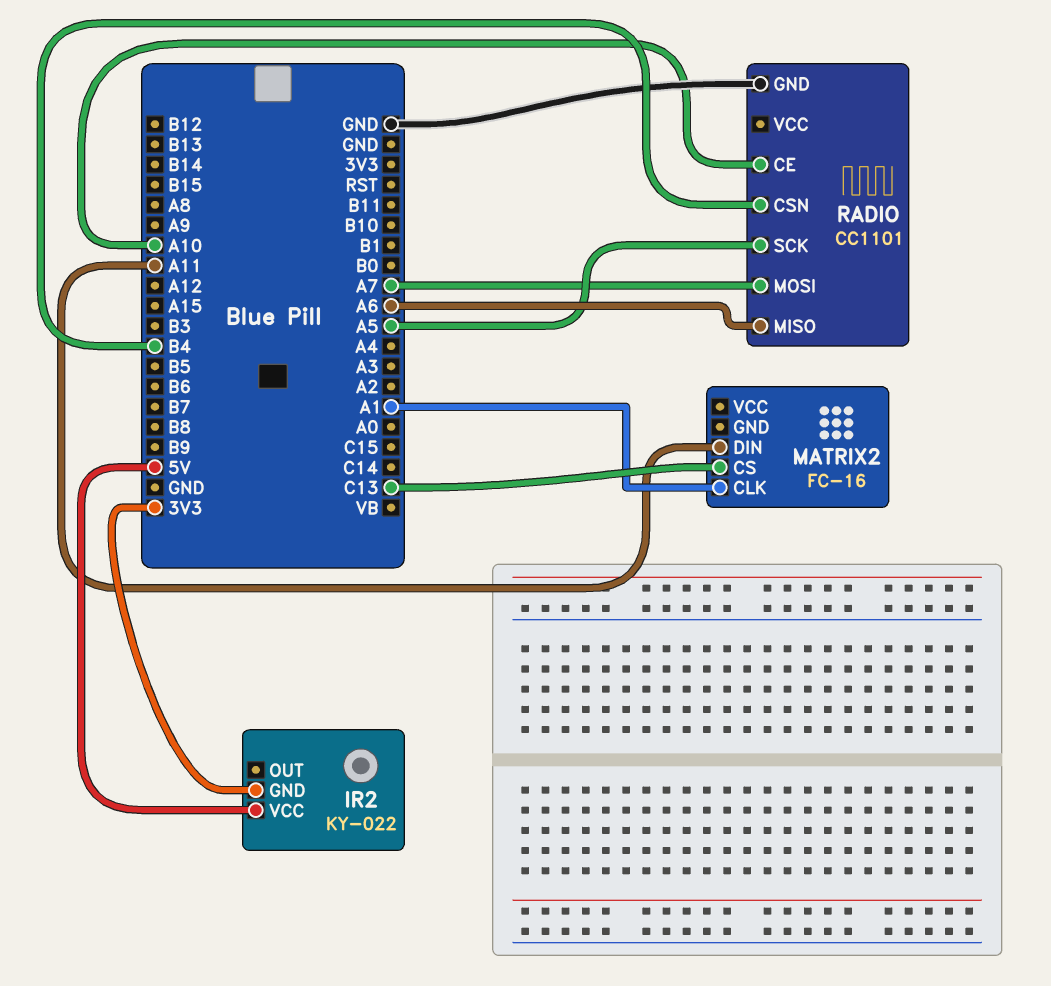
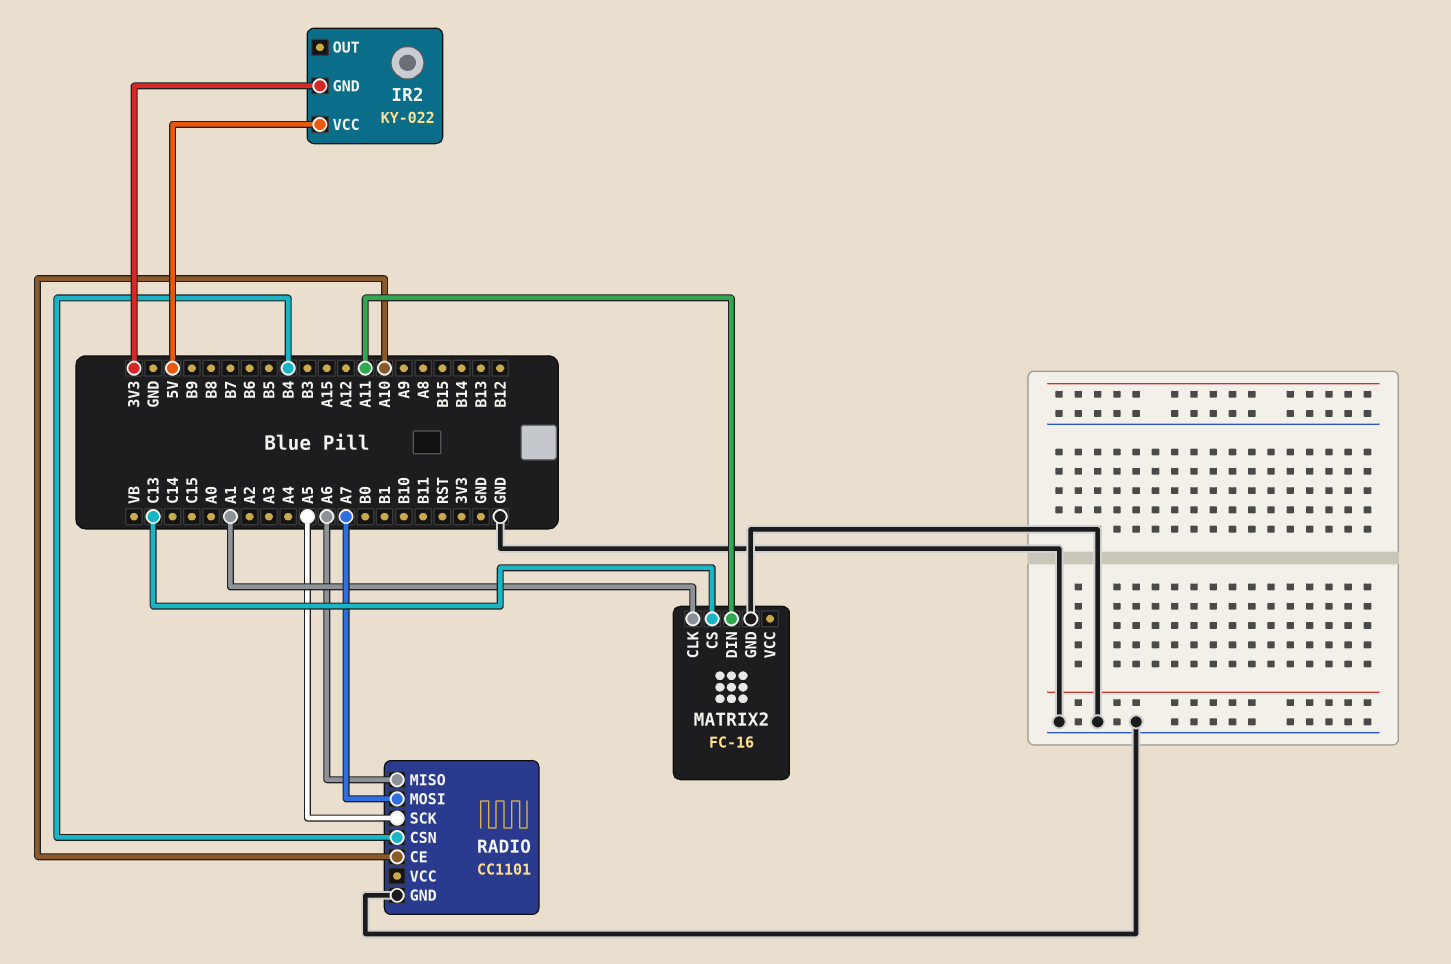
MATRIX2 pin GND: none -> GND

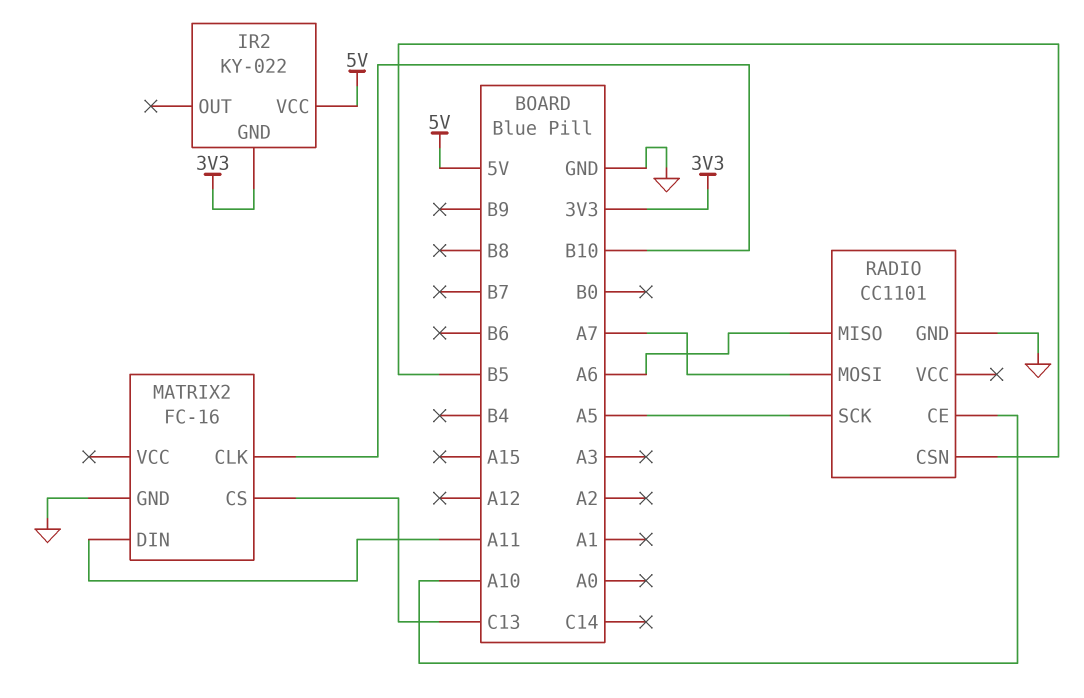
MATRIX2 pin CLK: A1 -> B10
RADIO pin CSN: B4 -> B5

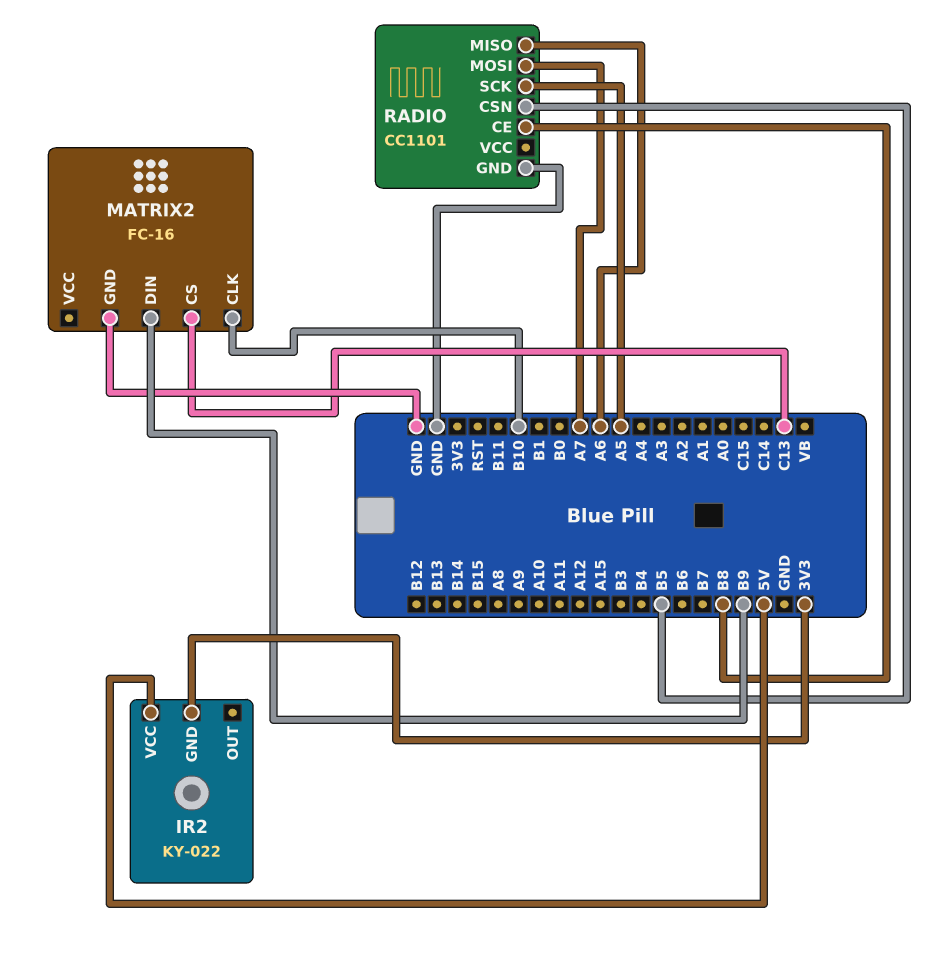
MATRIX2 pin DIN: A11 -> B9
RADIO pin CE: A10 -> B8

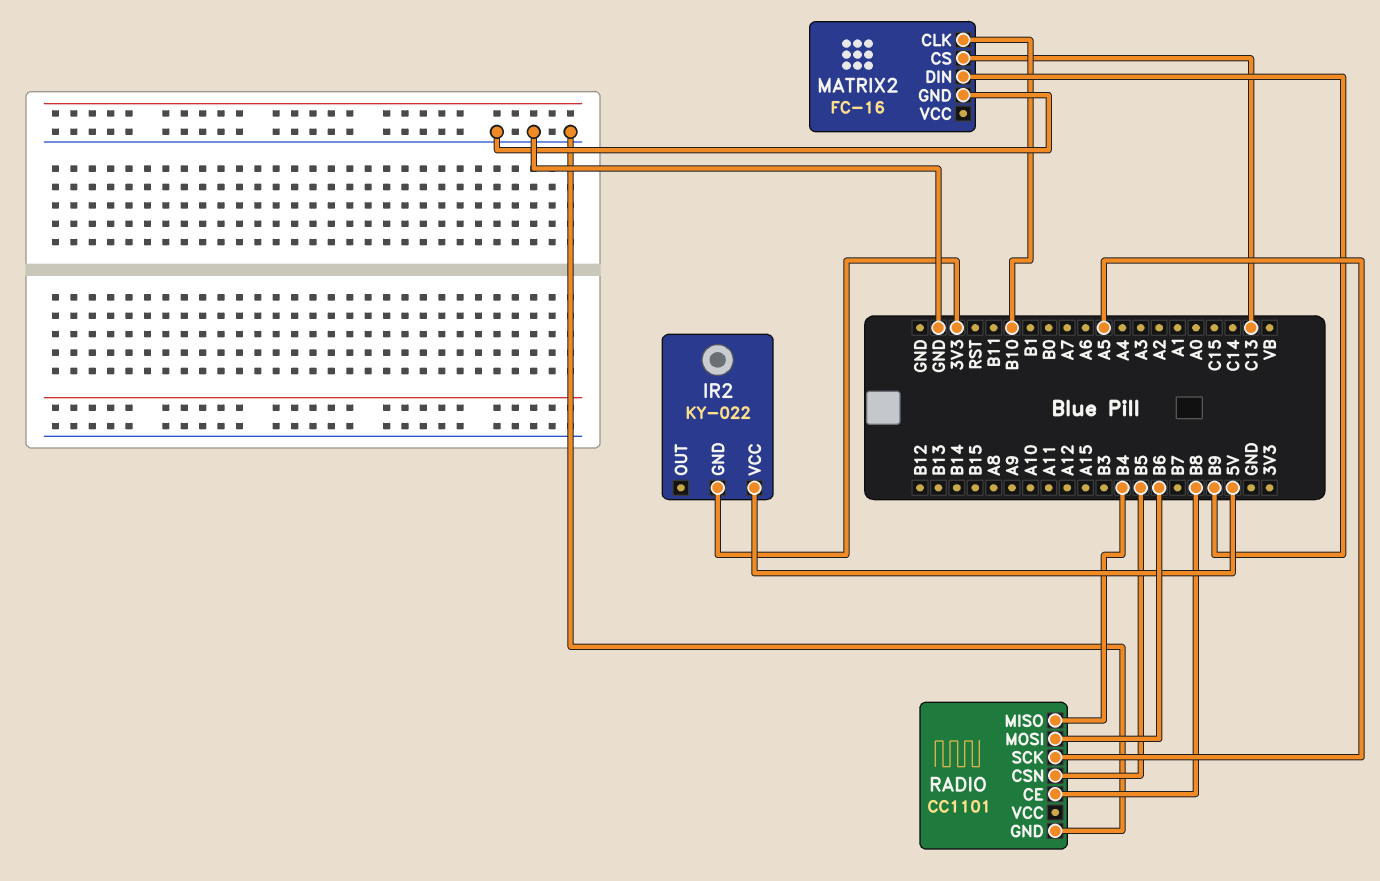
RADIO pin MISO: A6 -> B4
RADIO pin MOSI: A7 -> B6

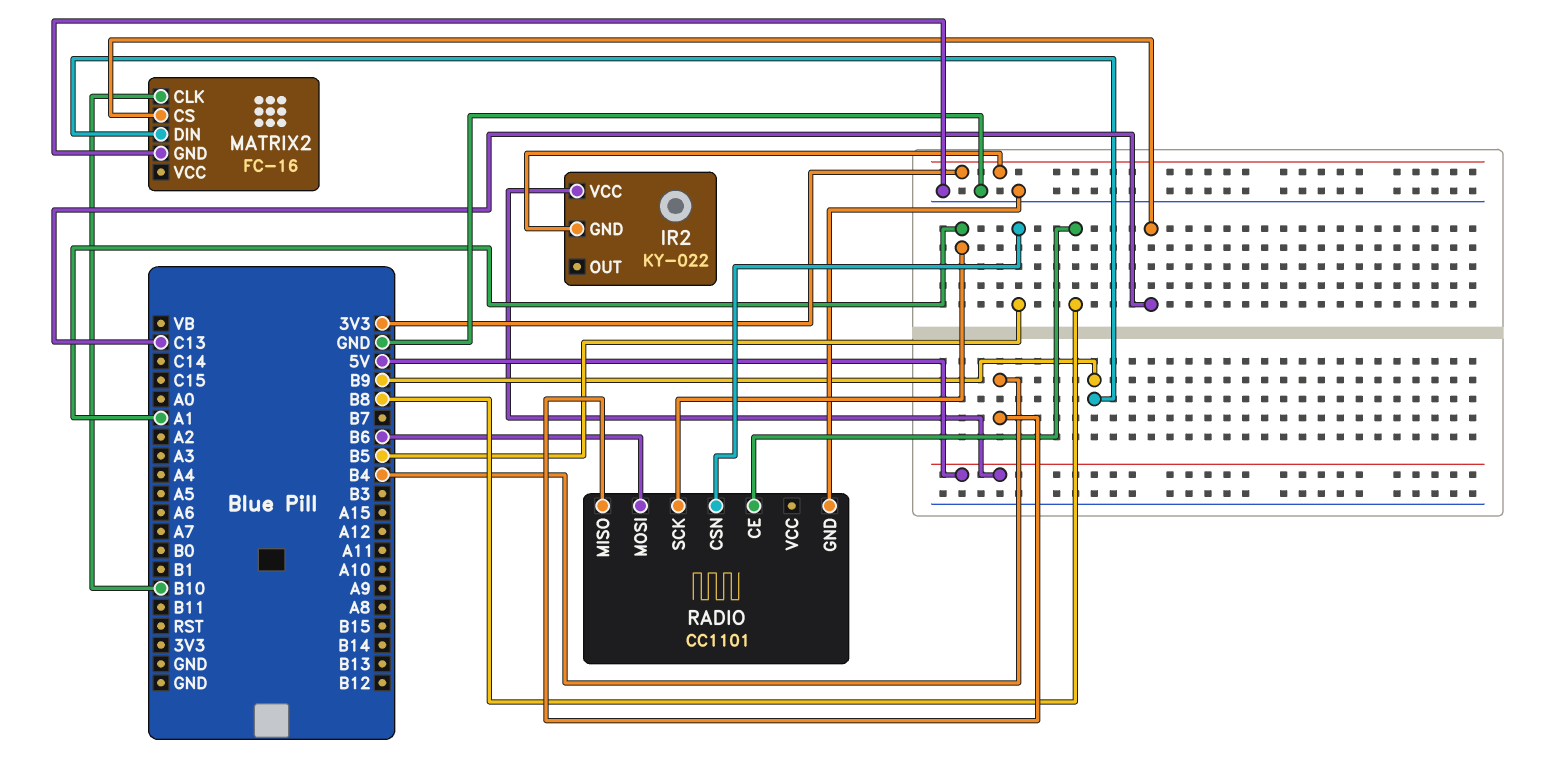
RADIO pin SCK: A5 -> A1

